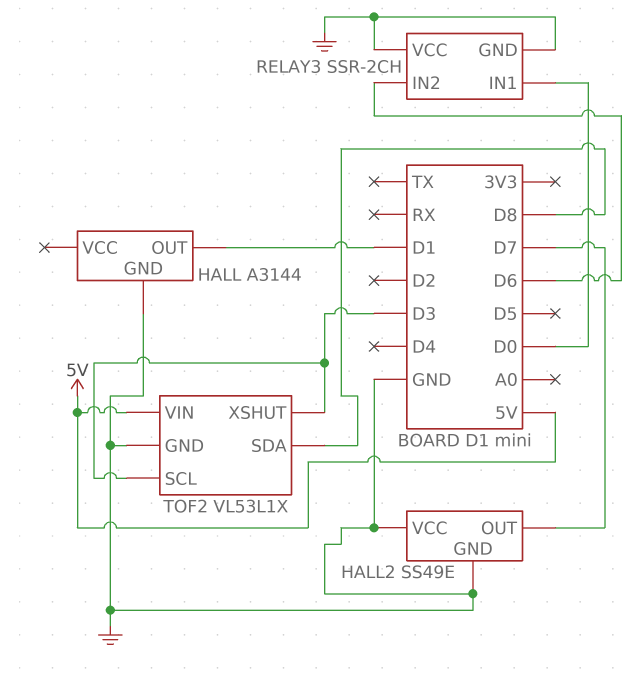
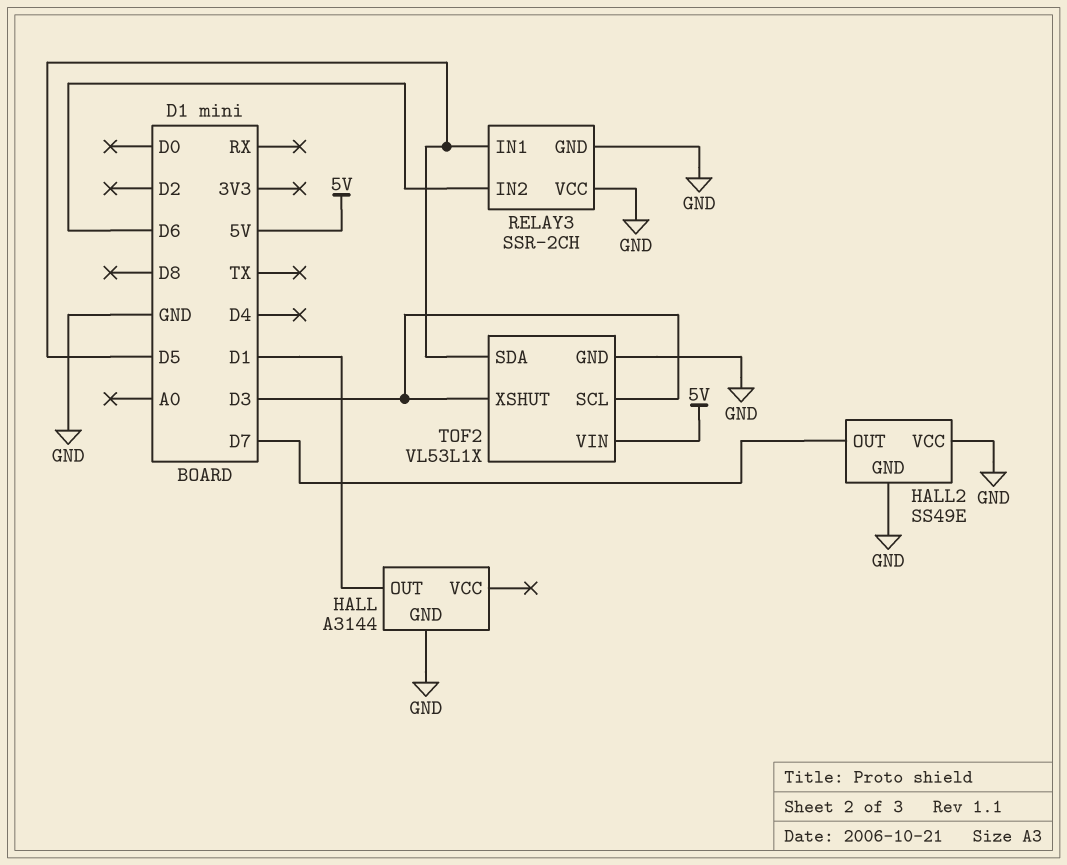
RELAY3 pin IN1: D0 -> D5
TOF2 pin SDA: D8 -> D5

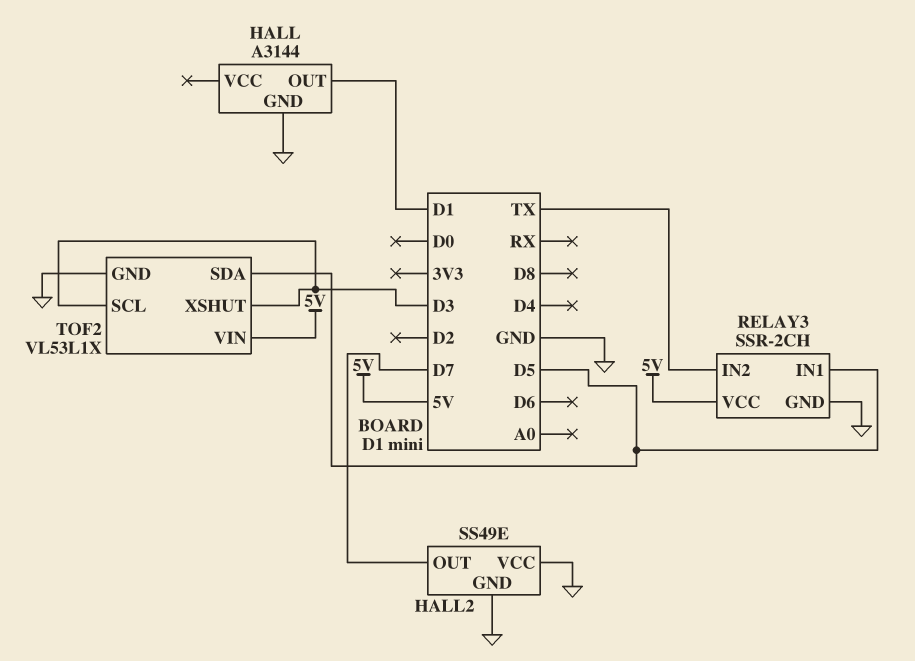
RELAY3 pin IN2: D6 -> TX
RELAY3 pin VCC: GND -> 5V

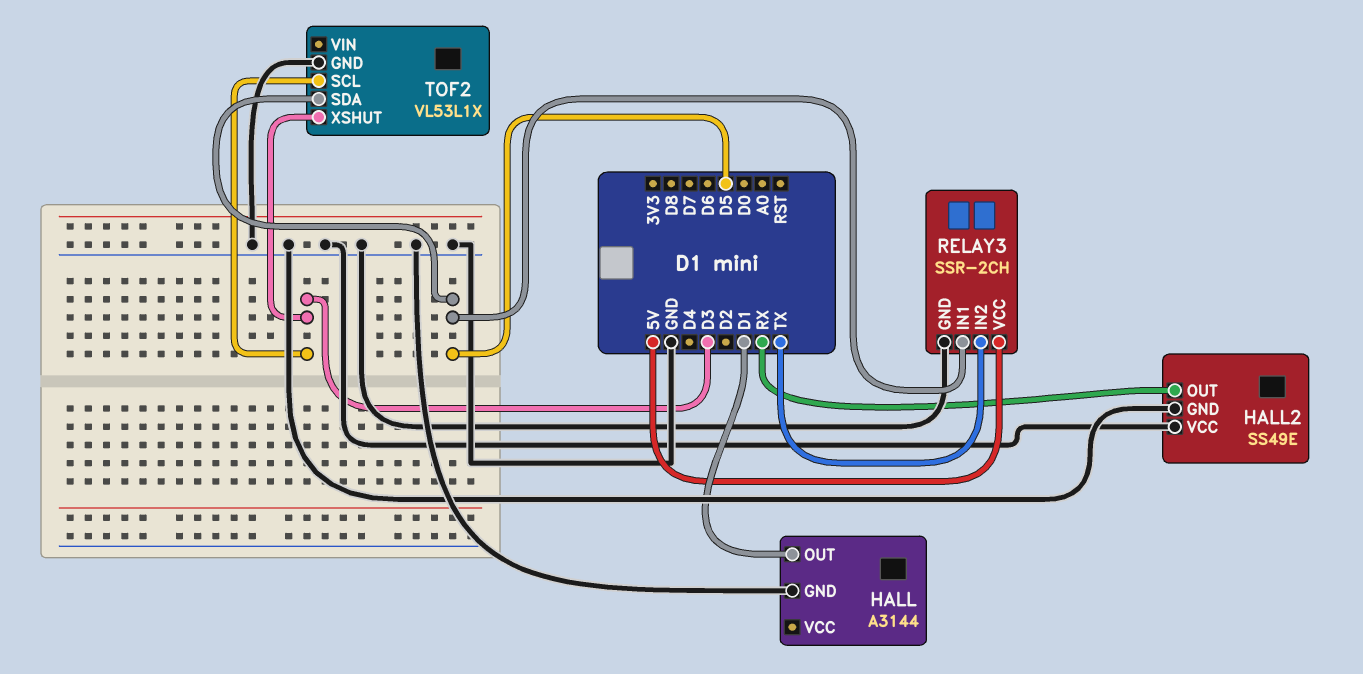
HALL2 pin OUT: D7 -> RX
TOF2 pin VIN: 5V -> none

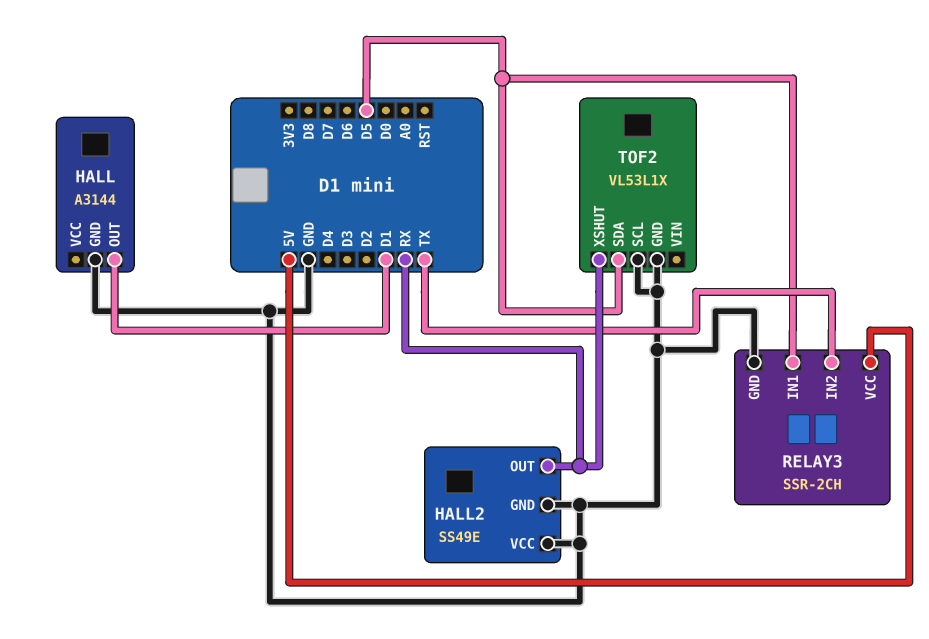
TOF2 pin SCL: D3 -> GND
TOF2 pin XSHUT: D3 -> RX

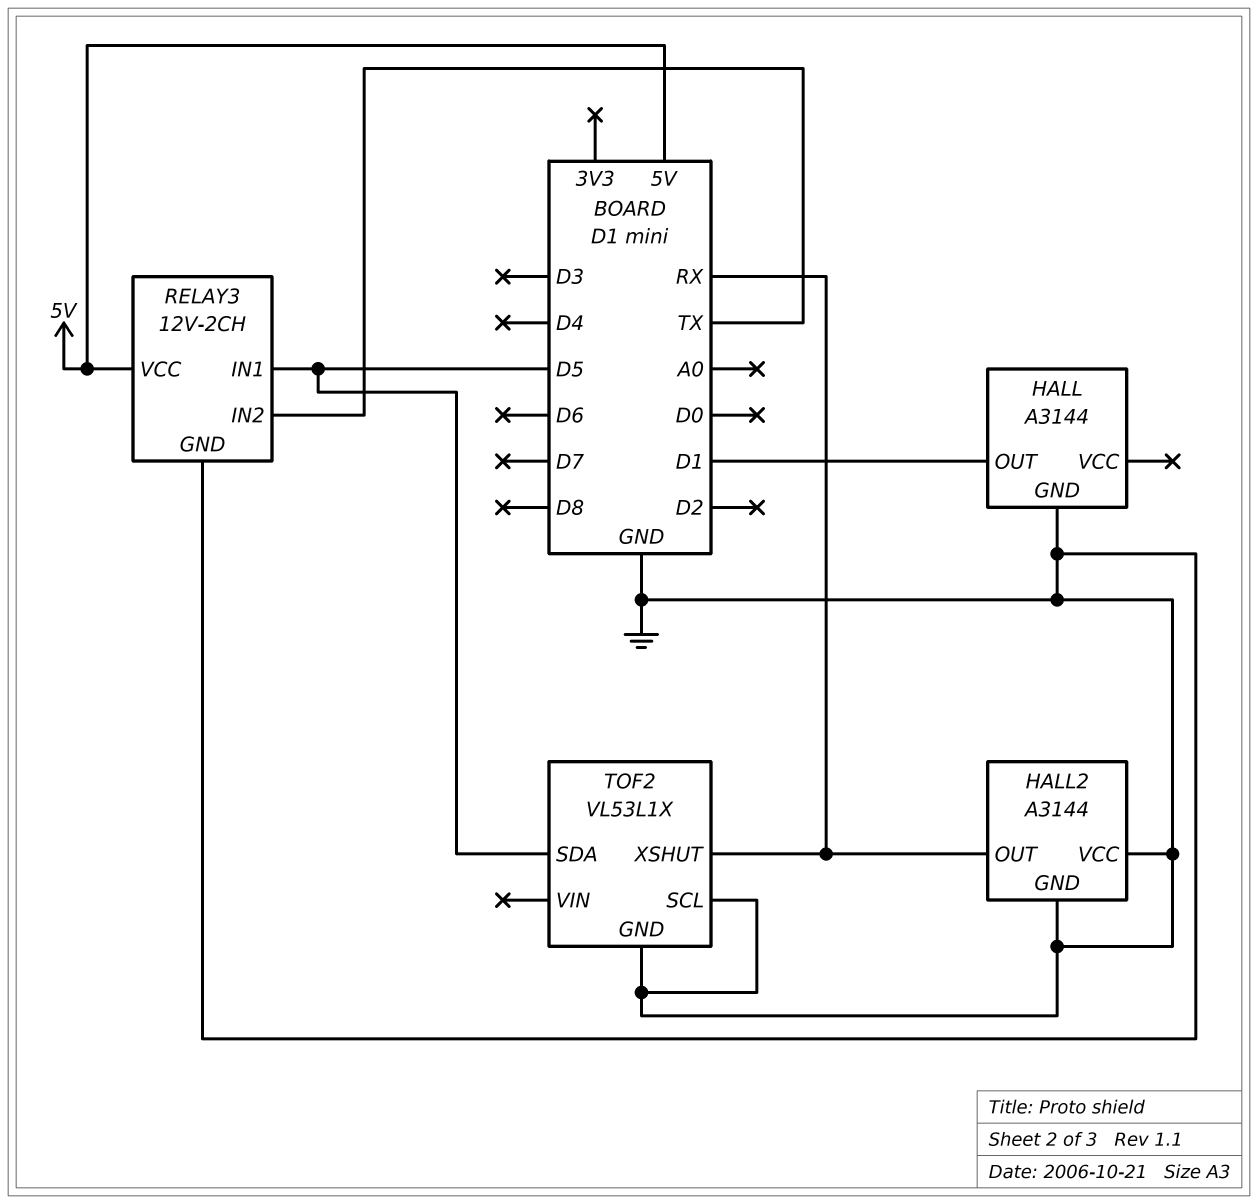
HALL2: SS49E -> A3144
RELAY3: SSR-2CH -> 12V-2CH

